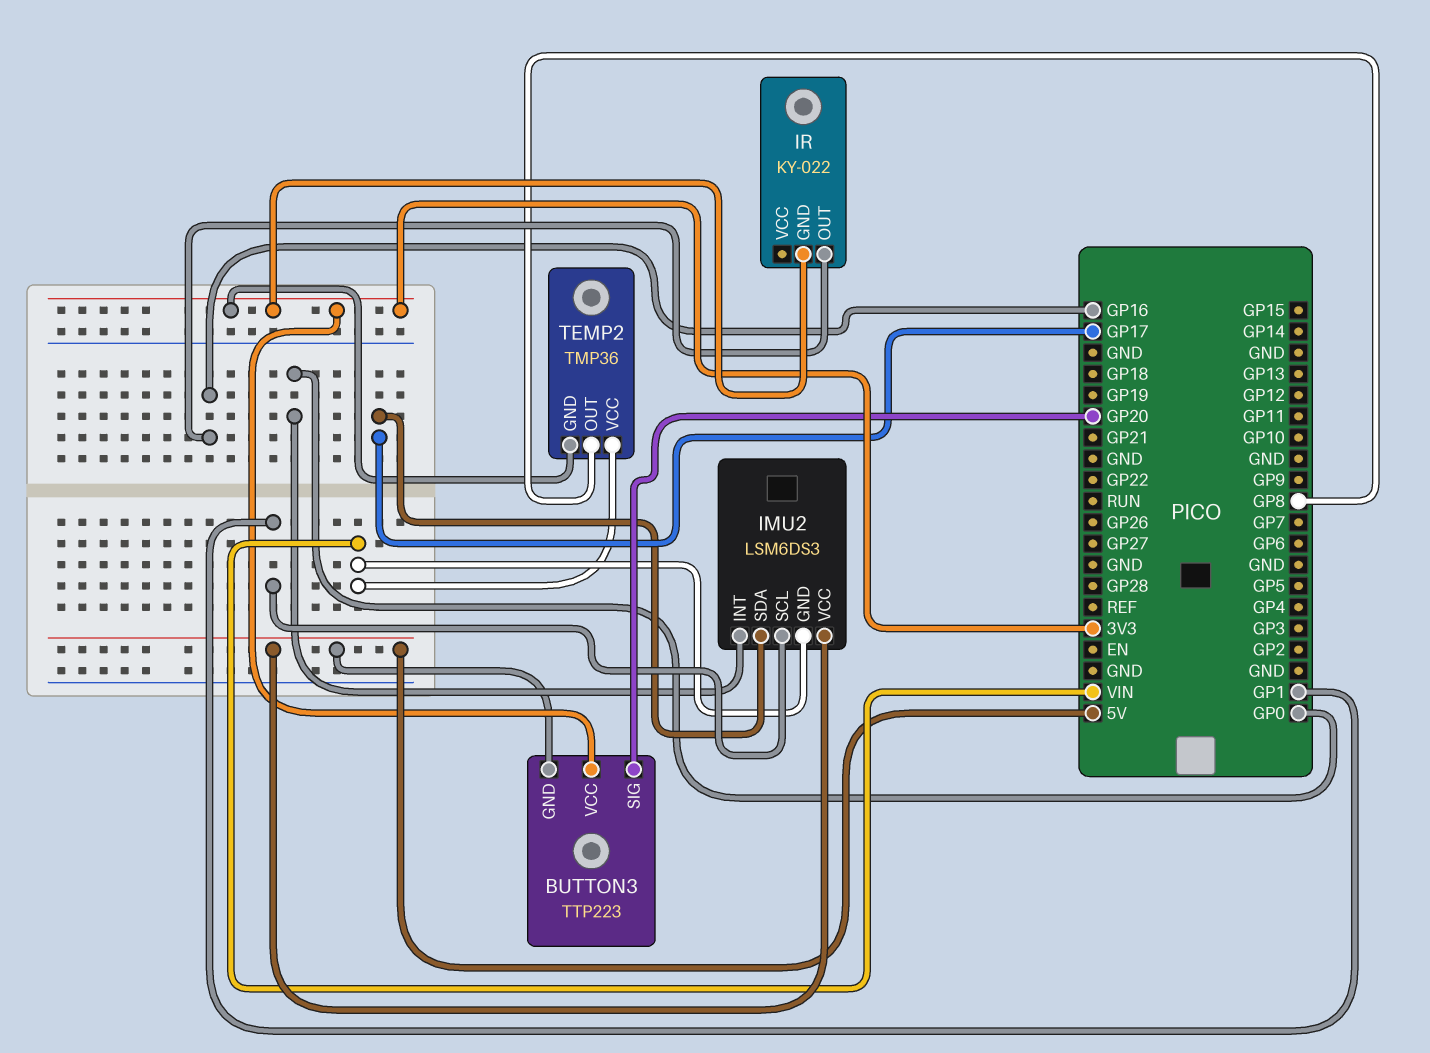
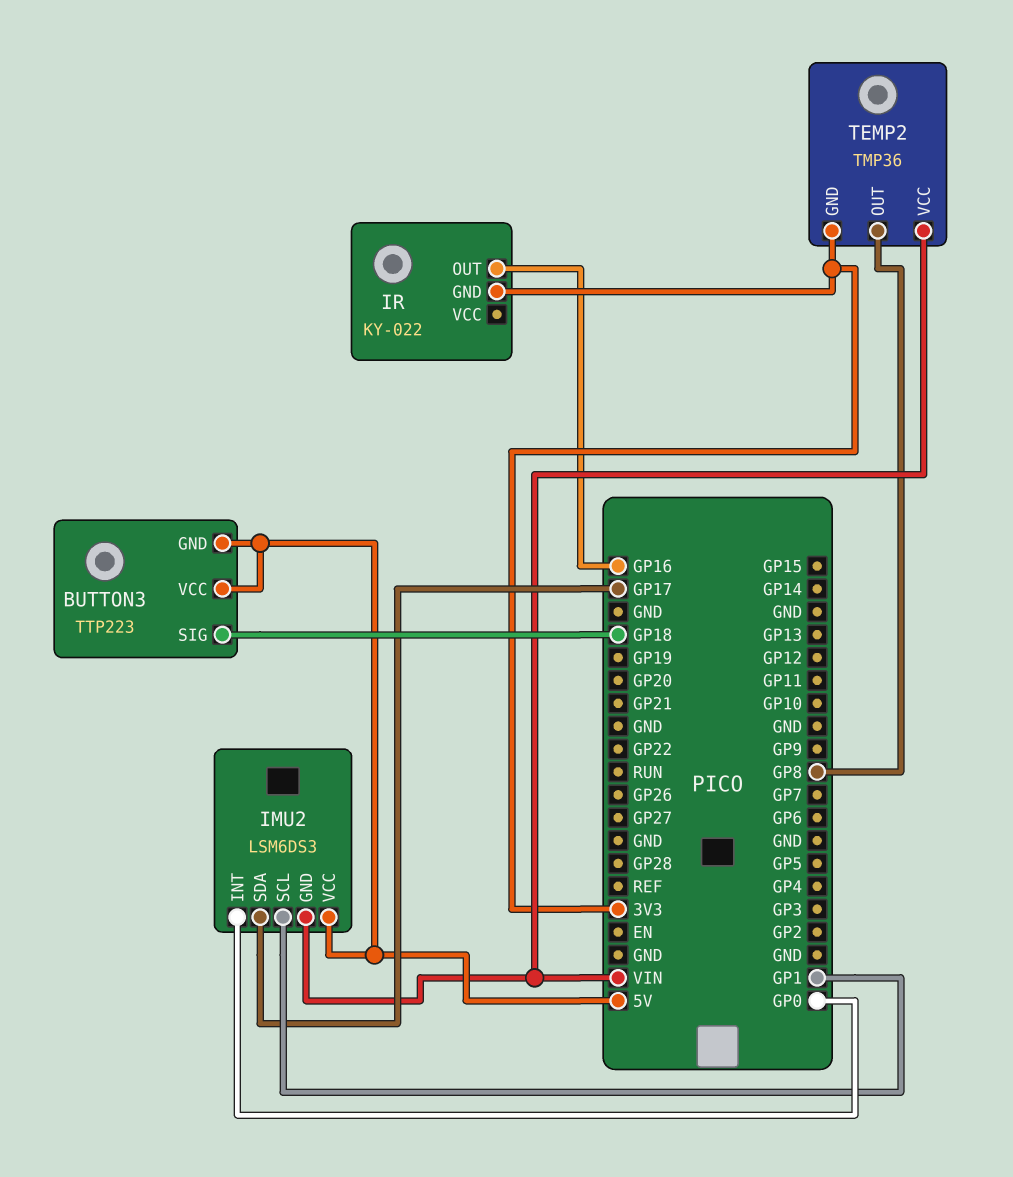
BUTTON3 pin SIG: GP20 -> GP18
BUTTON3 pin VCC: 3V3 -> 5V

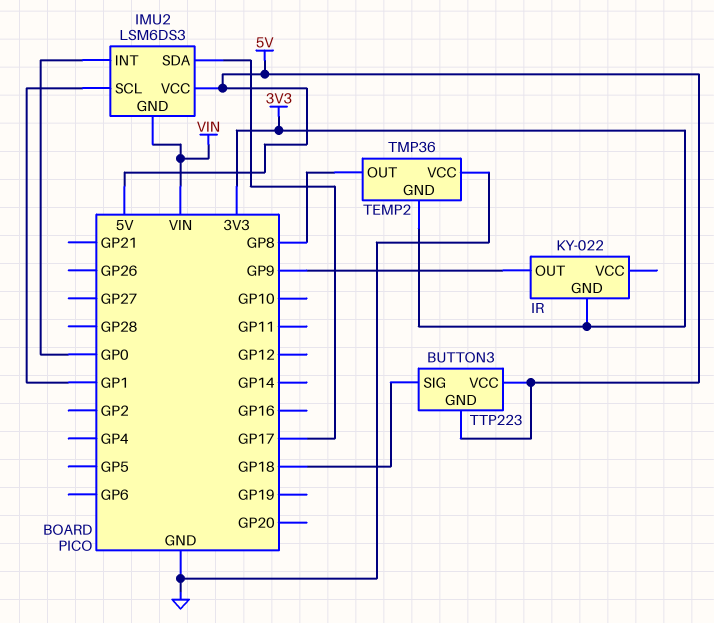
IR pin OUT: GP16 -> GP9
TEMP2 pin VCC: VIN -> GND

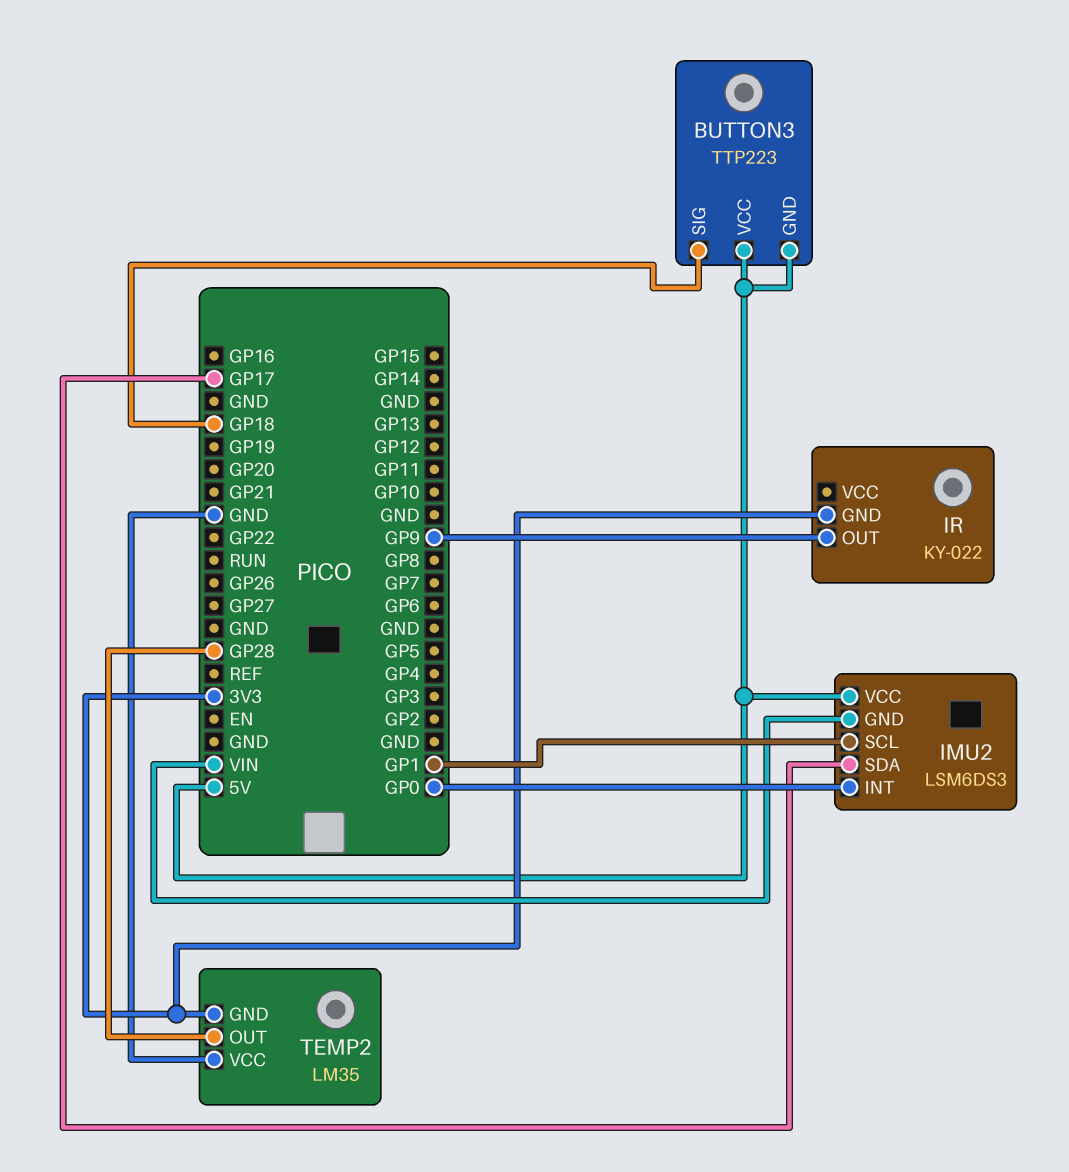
TEMP2: TMP36 -> LM35
TEMP2 pin OUT: GP8 -> GP28

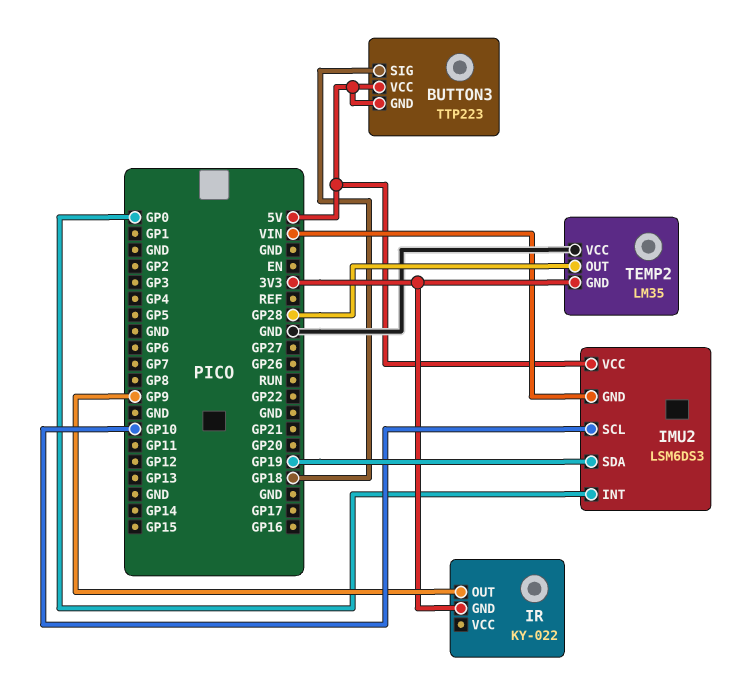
IMU2 pin SCL: GP1 -> GP10
IMU2 pin SDA: GP17 -> GP19

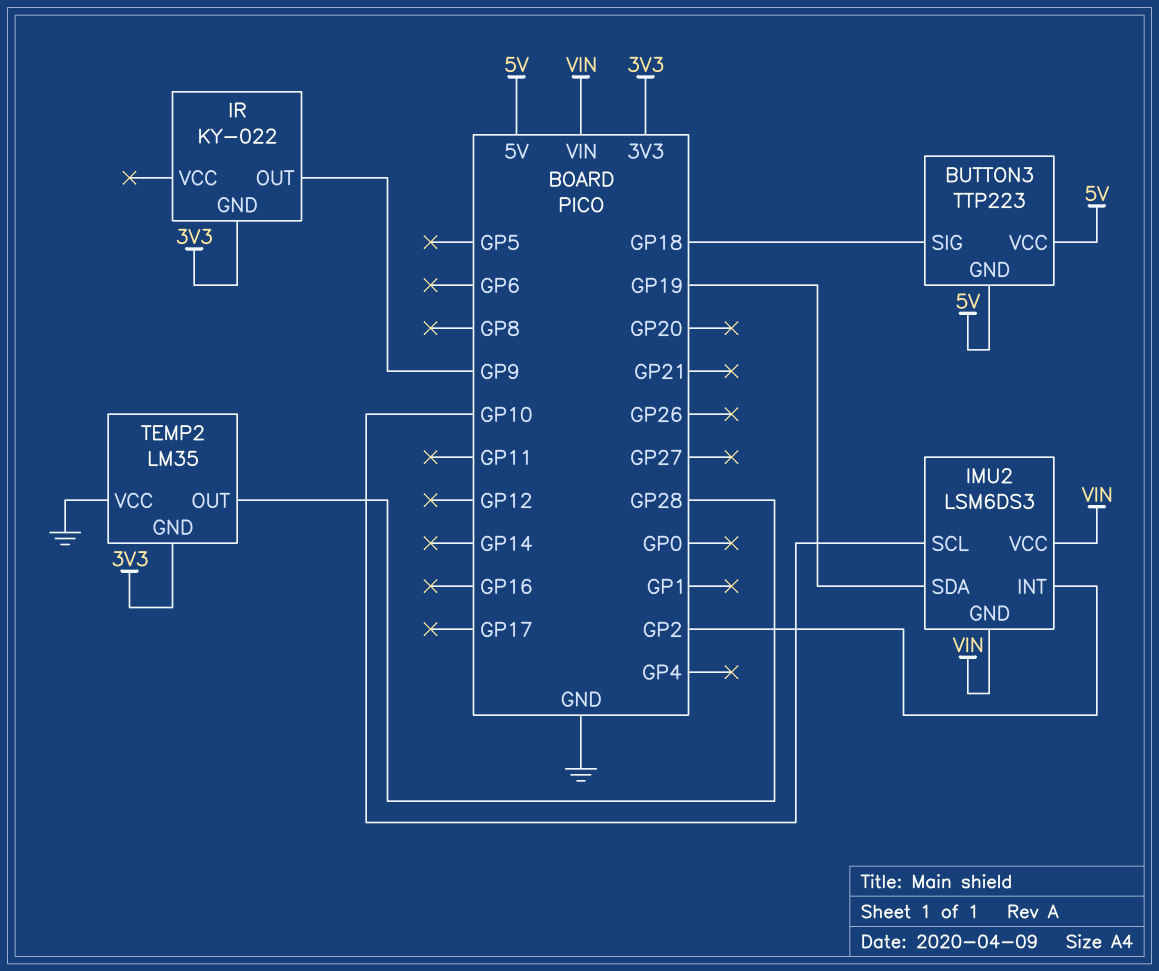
IMU2 pin INT: GP0 -> GP2
IMU2 pin VCC: 5V -> VIN

